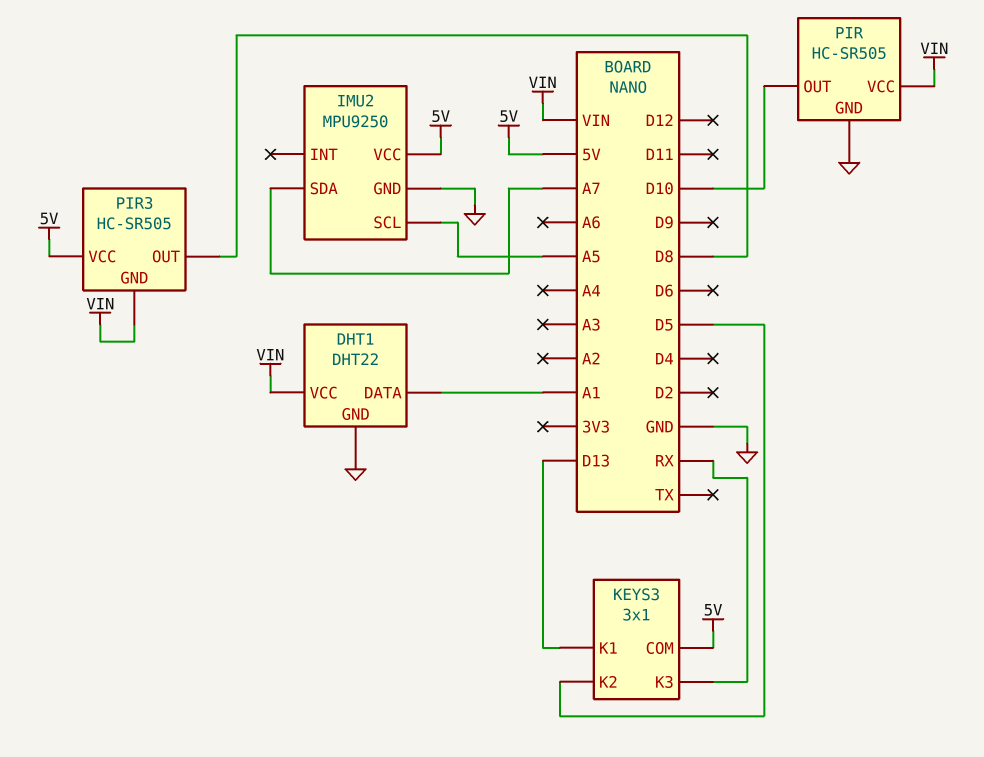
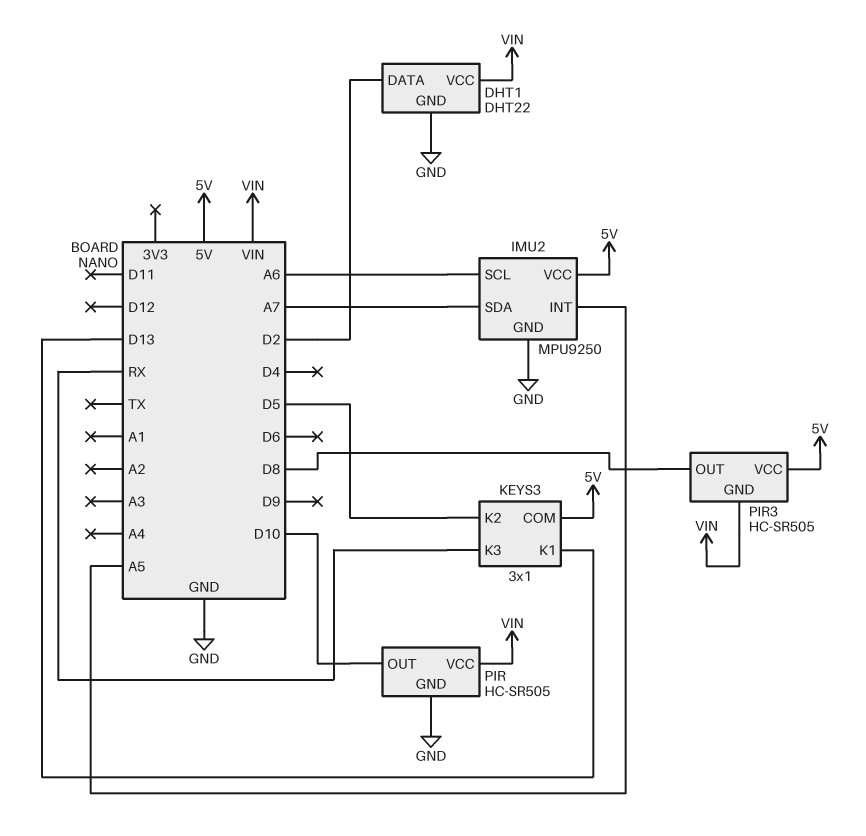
DHT1 pin DATA: A1 -> D2
IMU2 pin INT: none -> A5
IMU2 pin SCL: A5 -> A6

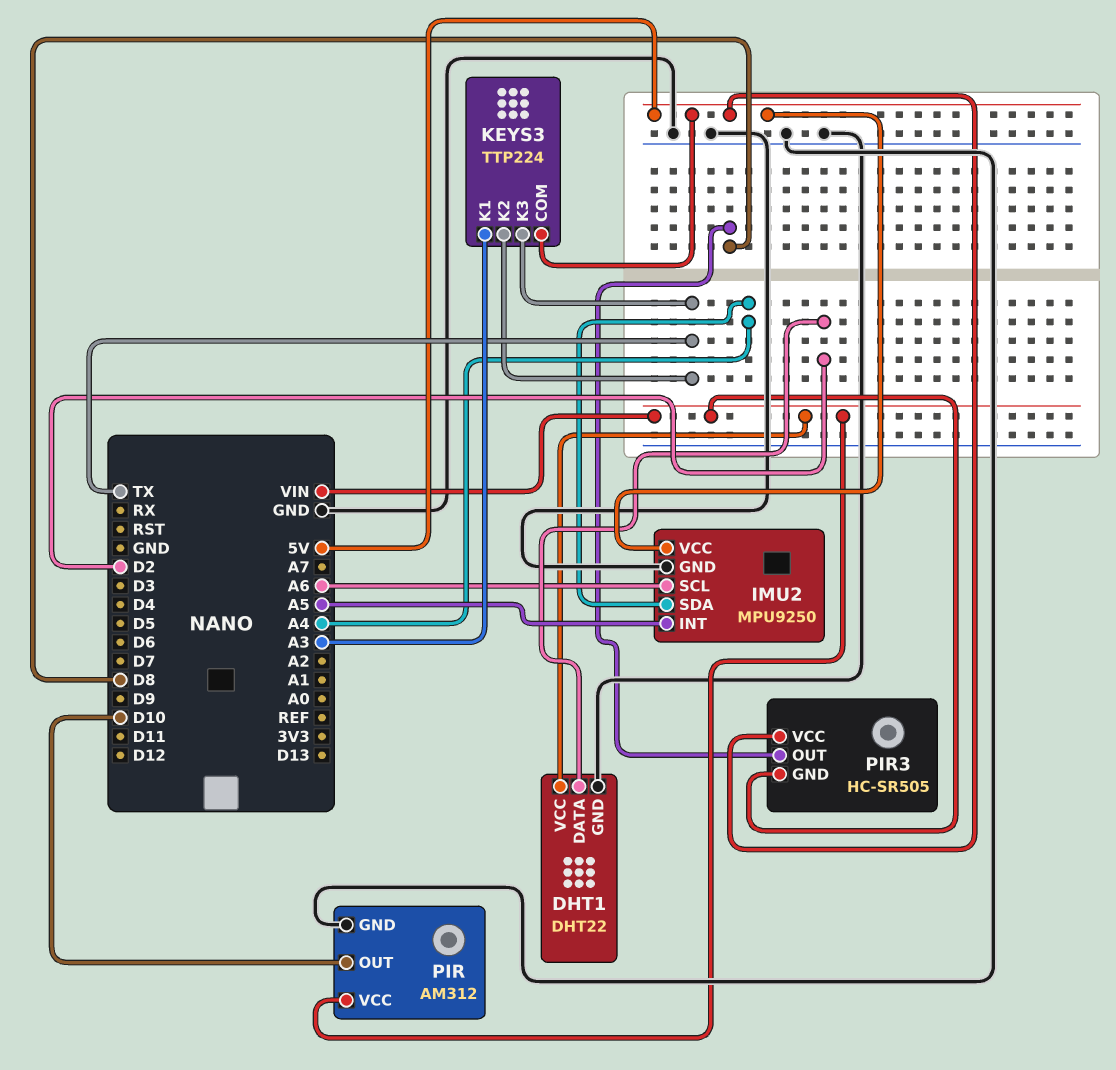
IMU2 pin SDA: A7 -> A4
KEYS3: 3x1 -> TTP224
KEYS3 pin K1: D13 -> A3
KEYS3 pin K2: D5 -> TX
KEYS3 pin K3: RX -> TX
PIR: HC-SR505 -> AM312

